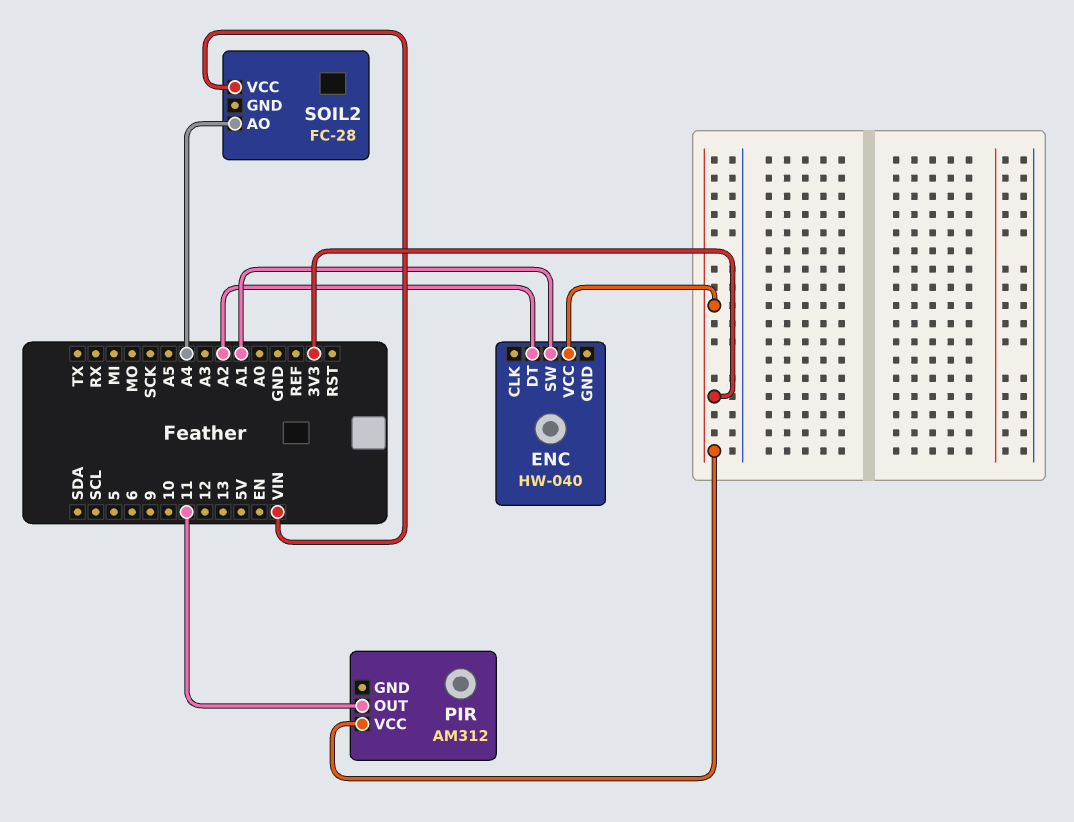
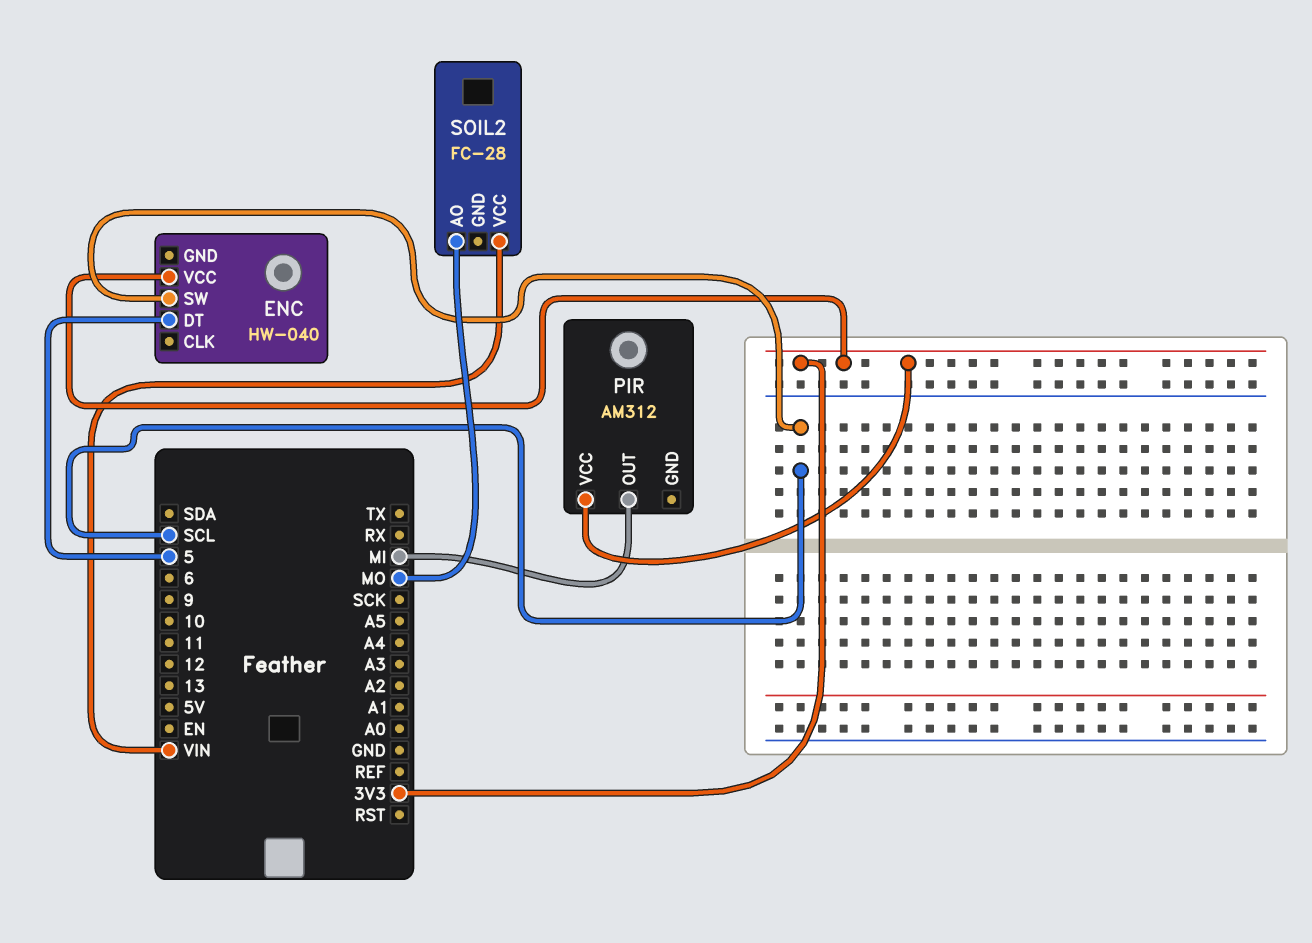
ENC pin DT: A2 -> 5
ENC pin SW: A1 -> SCL
PIR pin OUT: 11 -> MI
SOIL2 pin AO: A4 -> MO

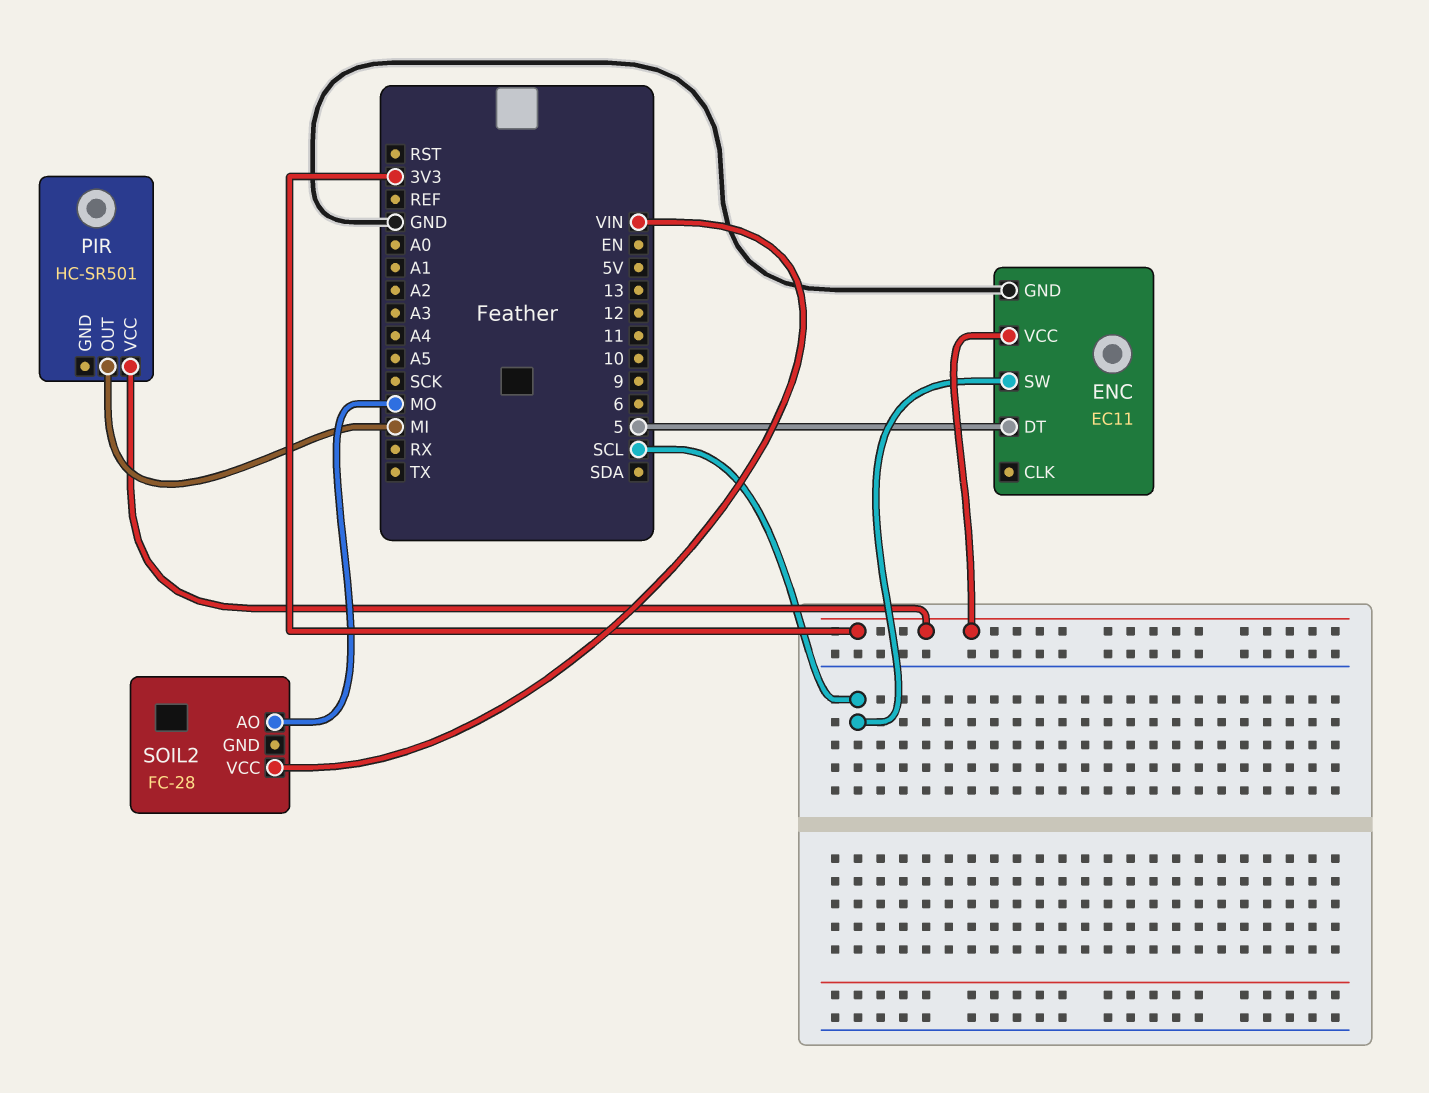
ENC: HW-040 -> EC11
ENC pin GND: none -> GND
PIR: AM312 -> HC-SR501

